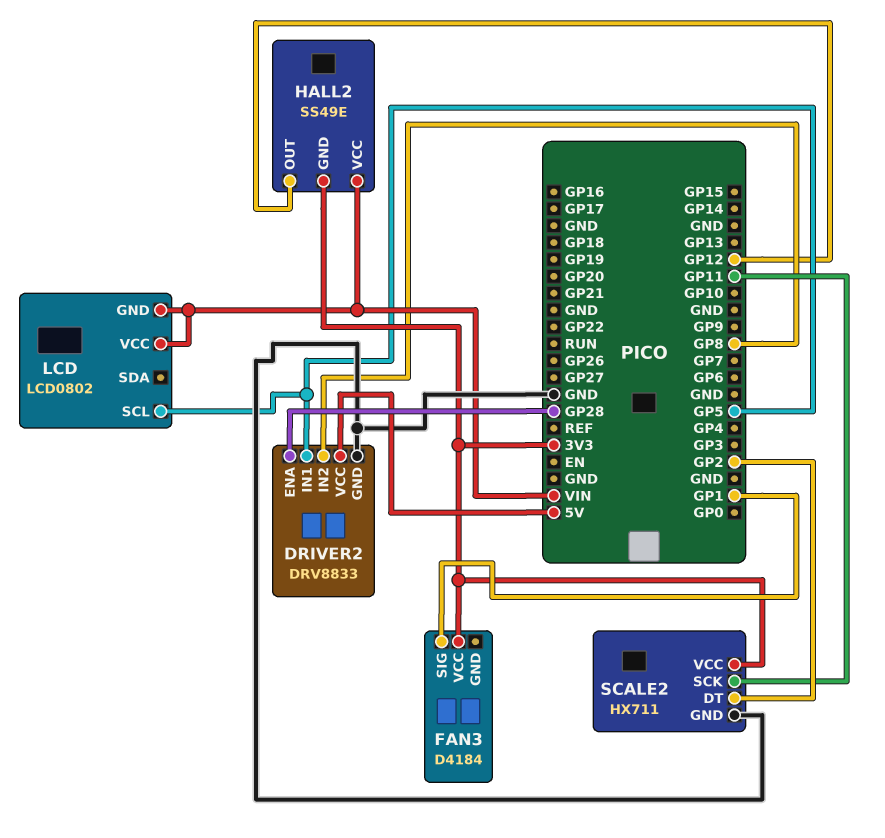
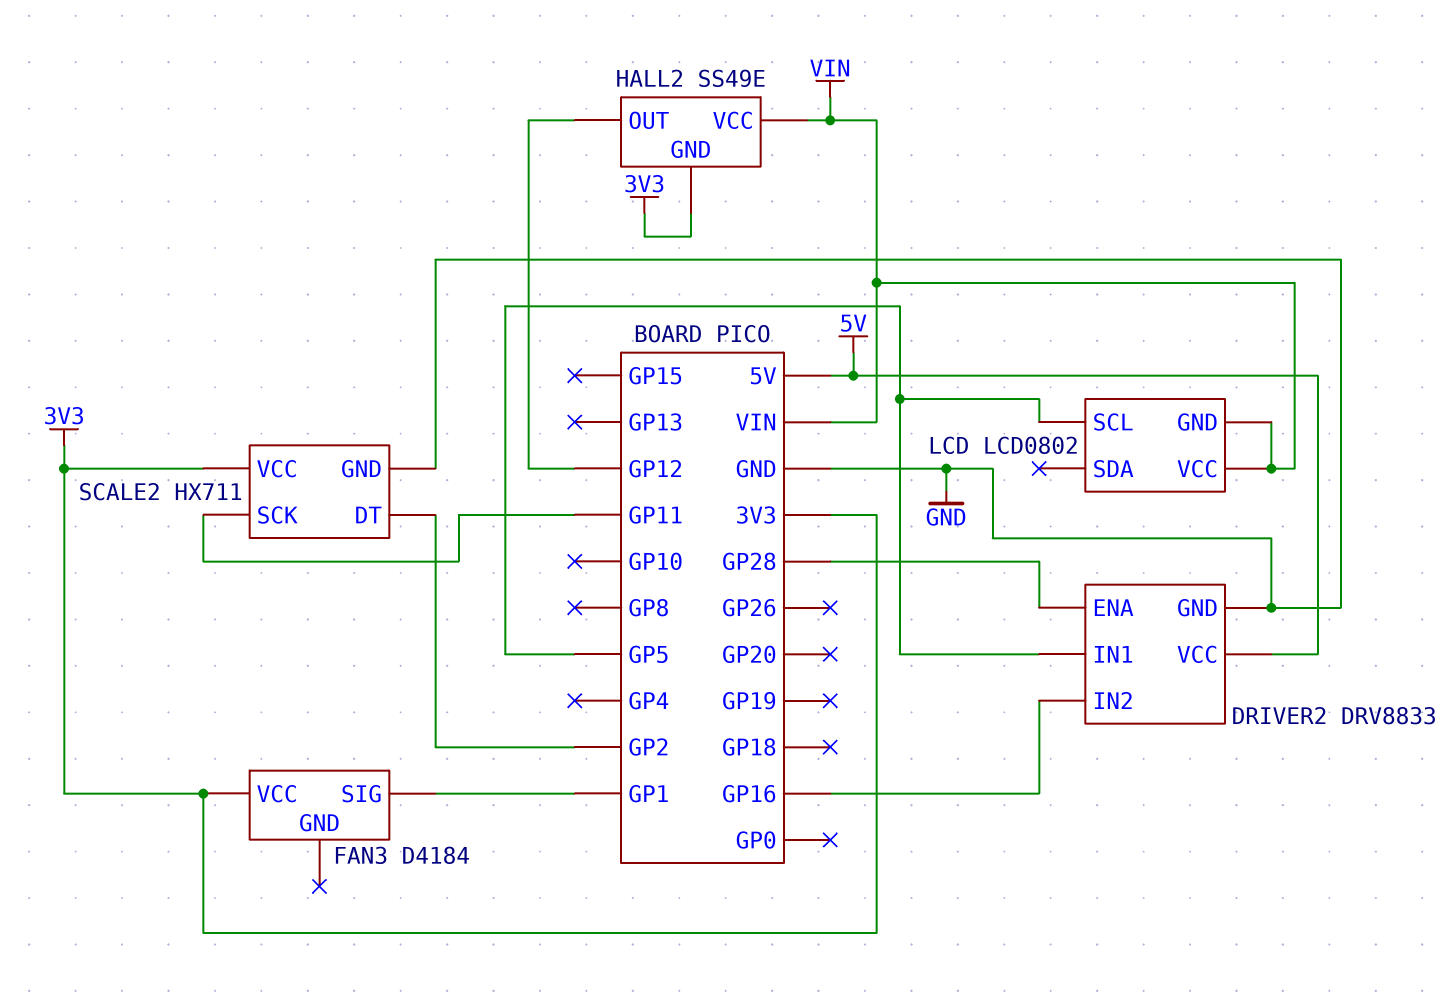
DRIVER2 pin IN2: GP8 -> GP16

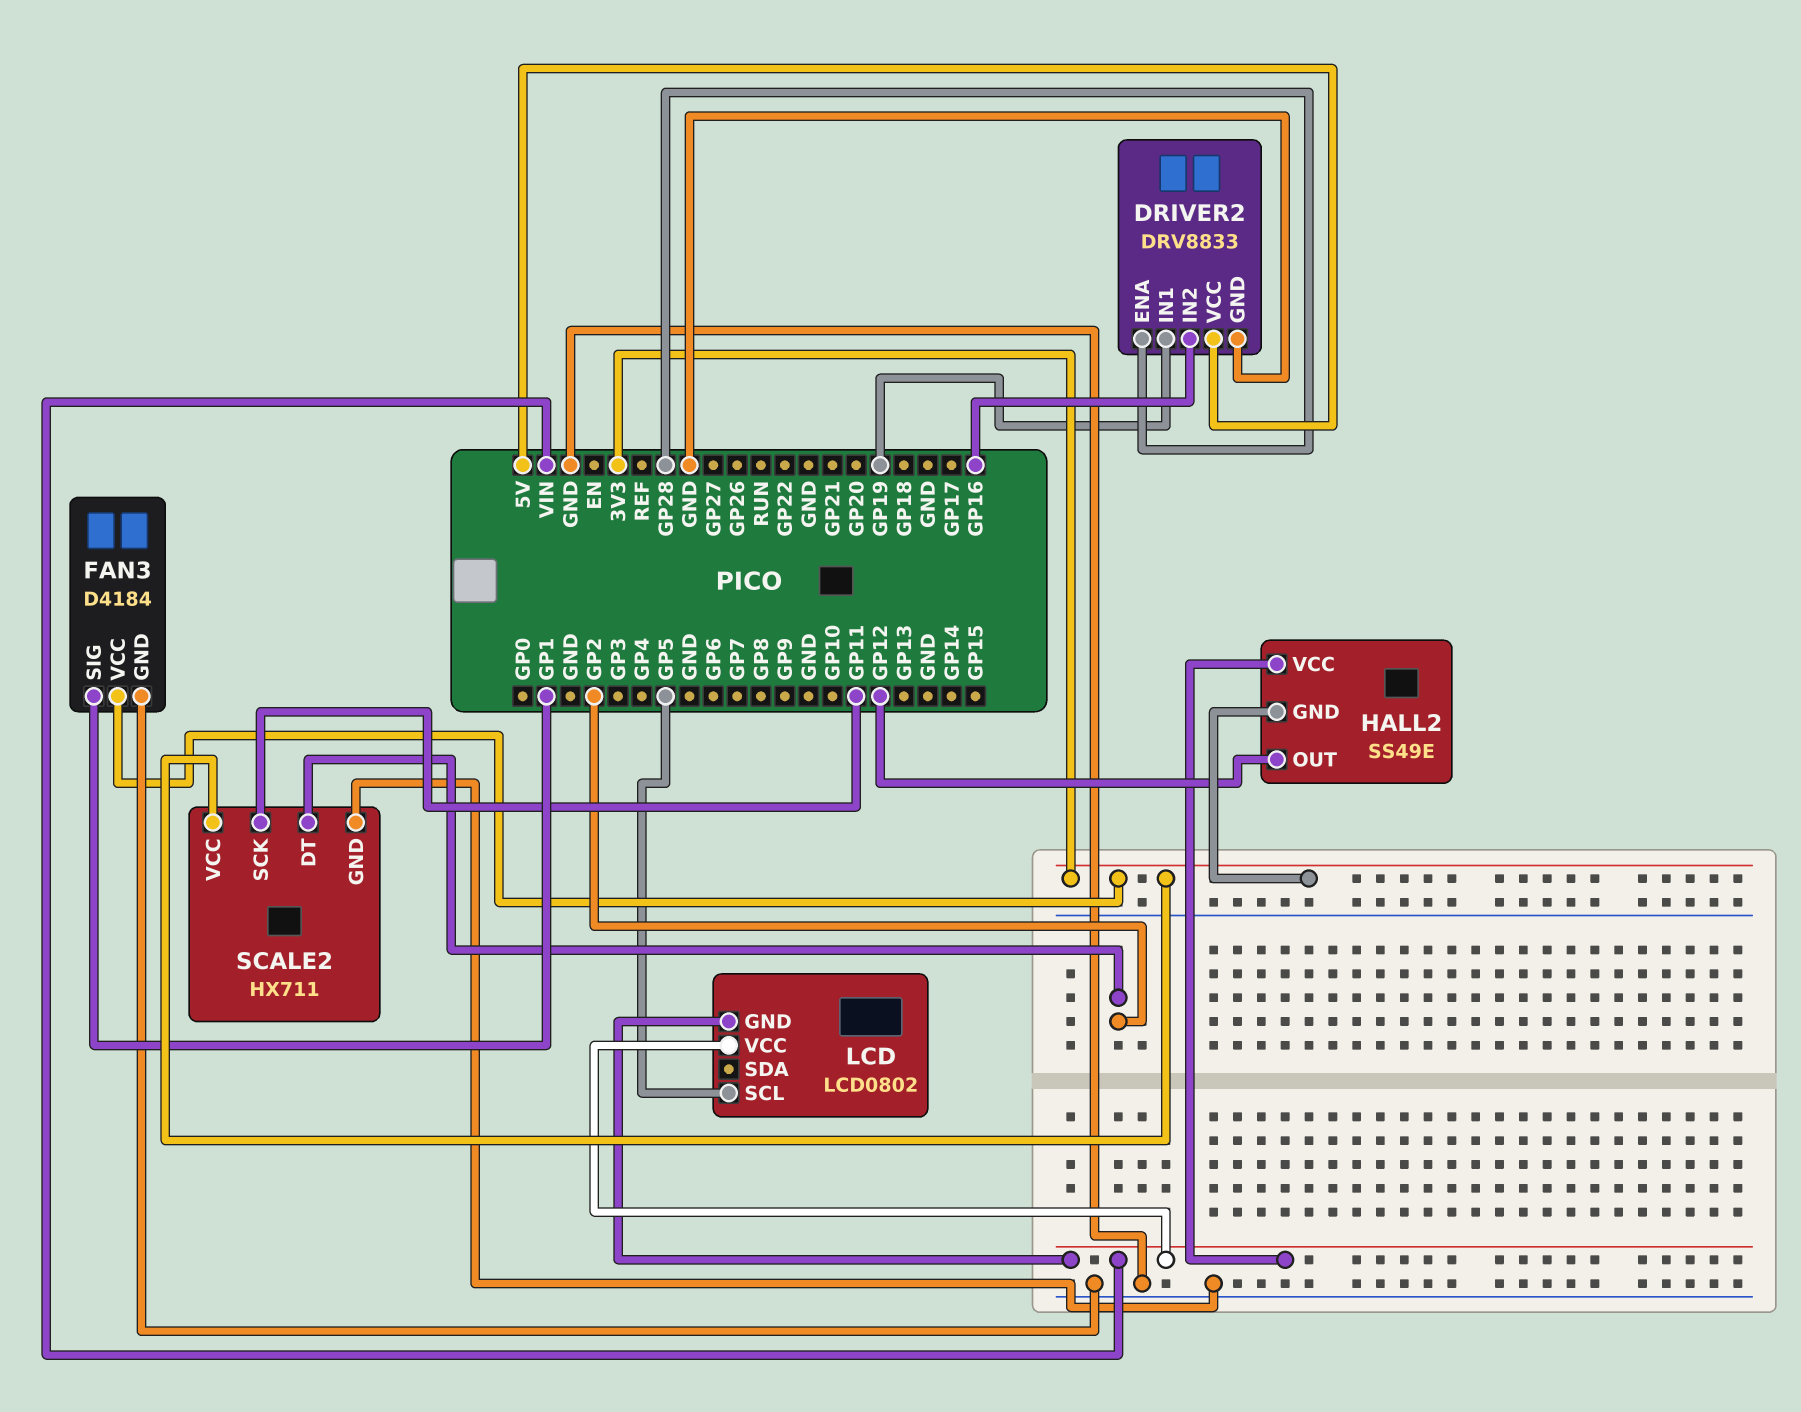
DRIVER2 pin IN1: GP5 -> GP19
FAN3 pin GND: none -> GND

